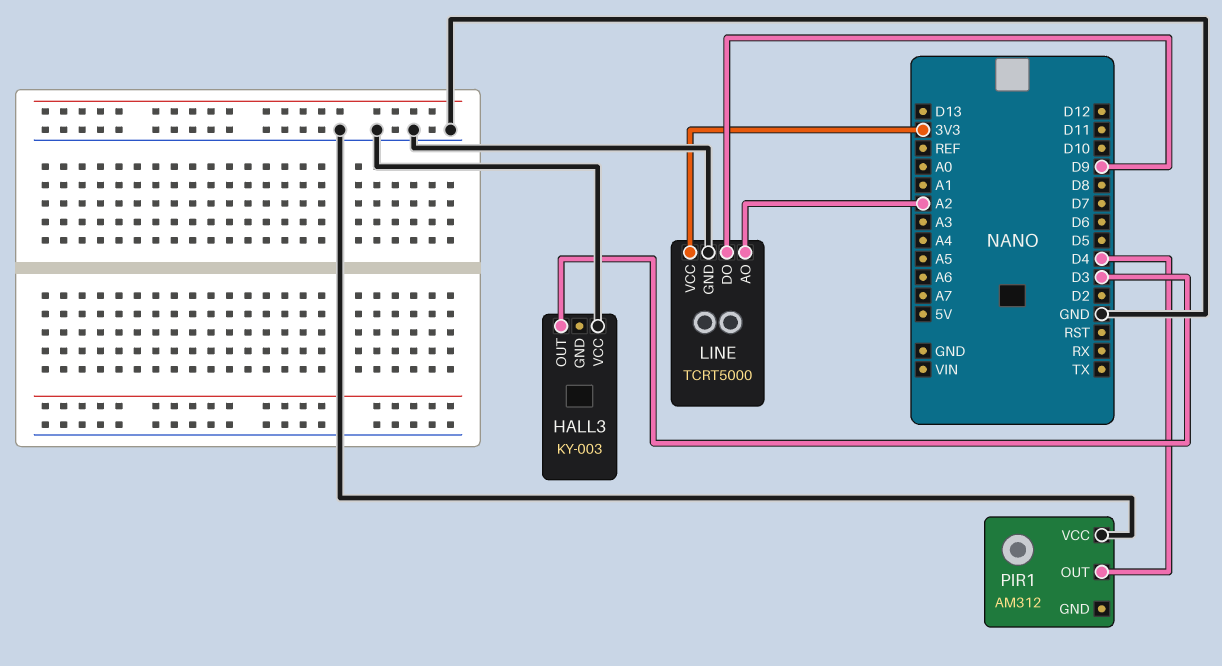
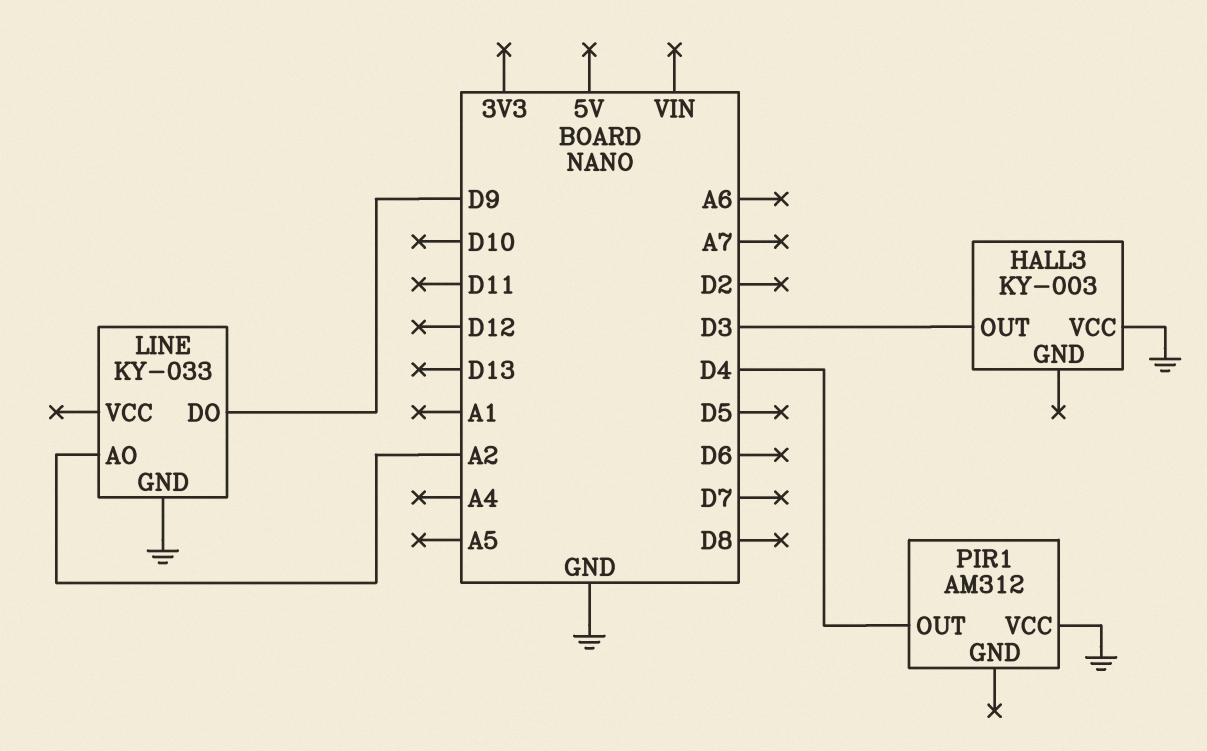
LINE: TCRT5000 -> KY-033
LINE pin VCC: 3V3 -> none

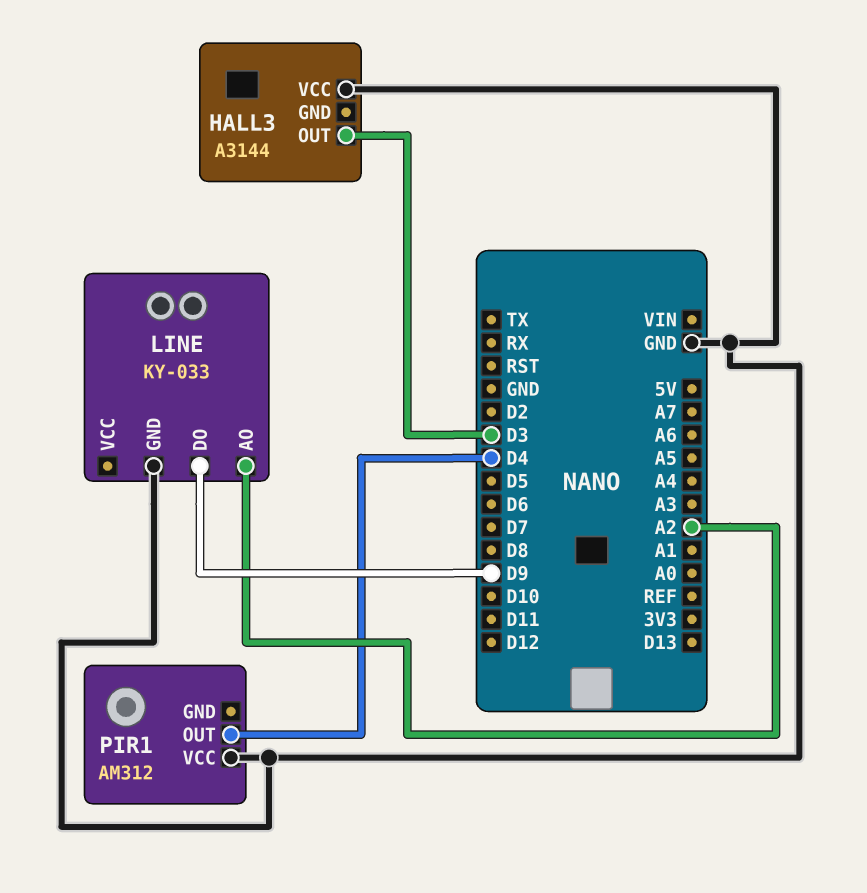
HALL3: KY-003 -> A3144

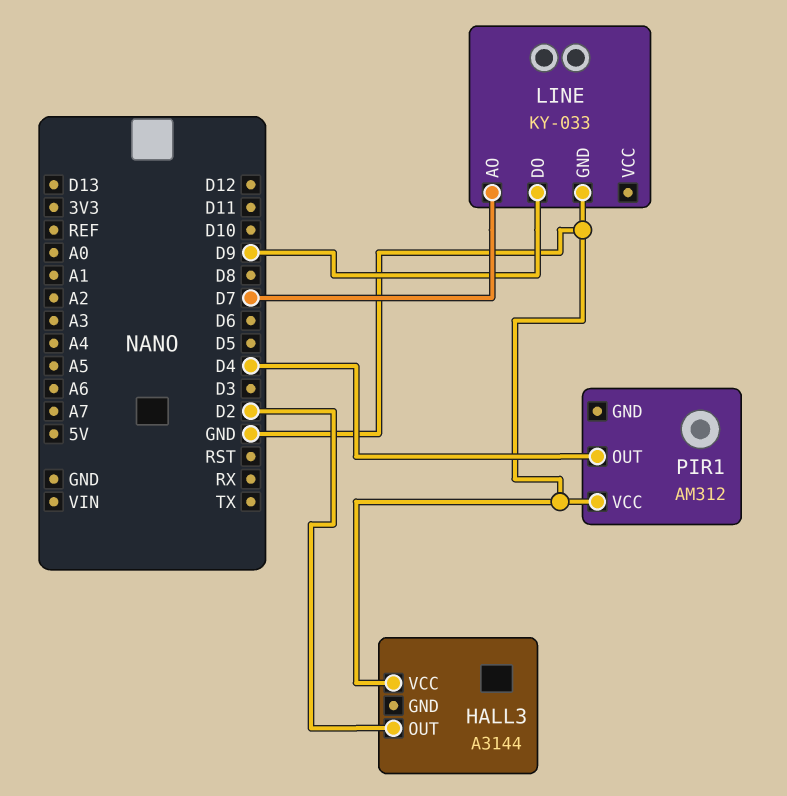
HALL3 pin OUT: D3 -> D2
LINE pin AO: A2 -> D7

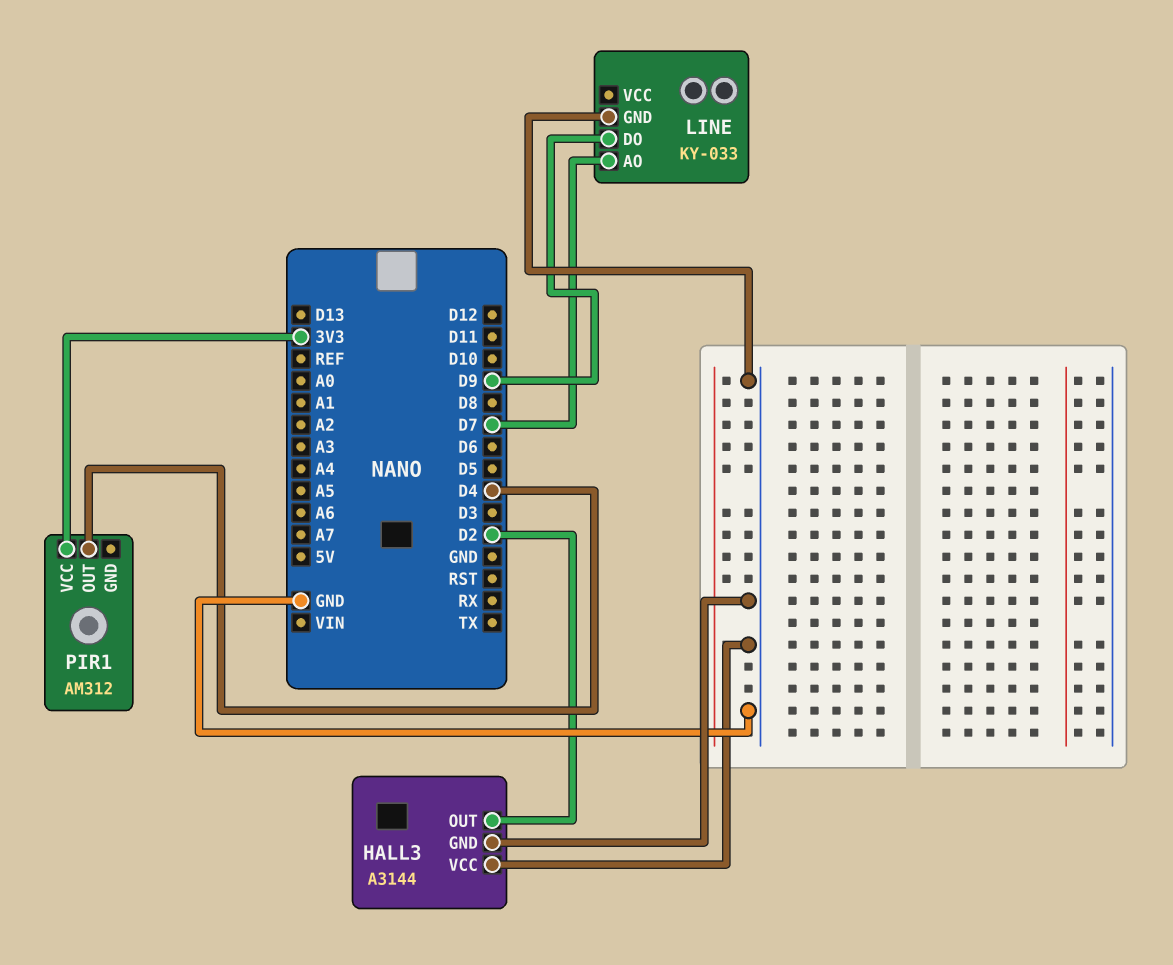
HALL3 pin GND: none -> GND
PIR1 pin VCC: GND -> 3V3

